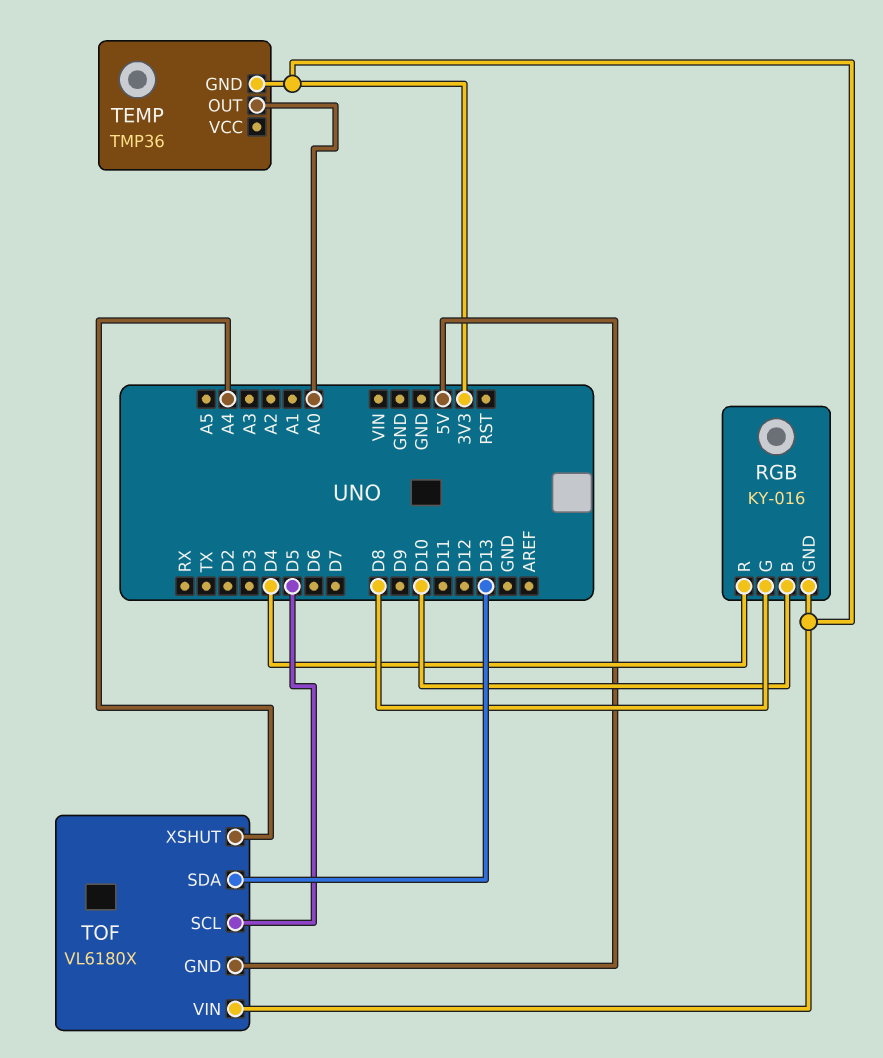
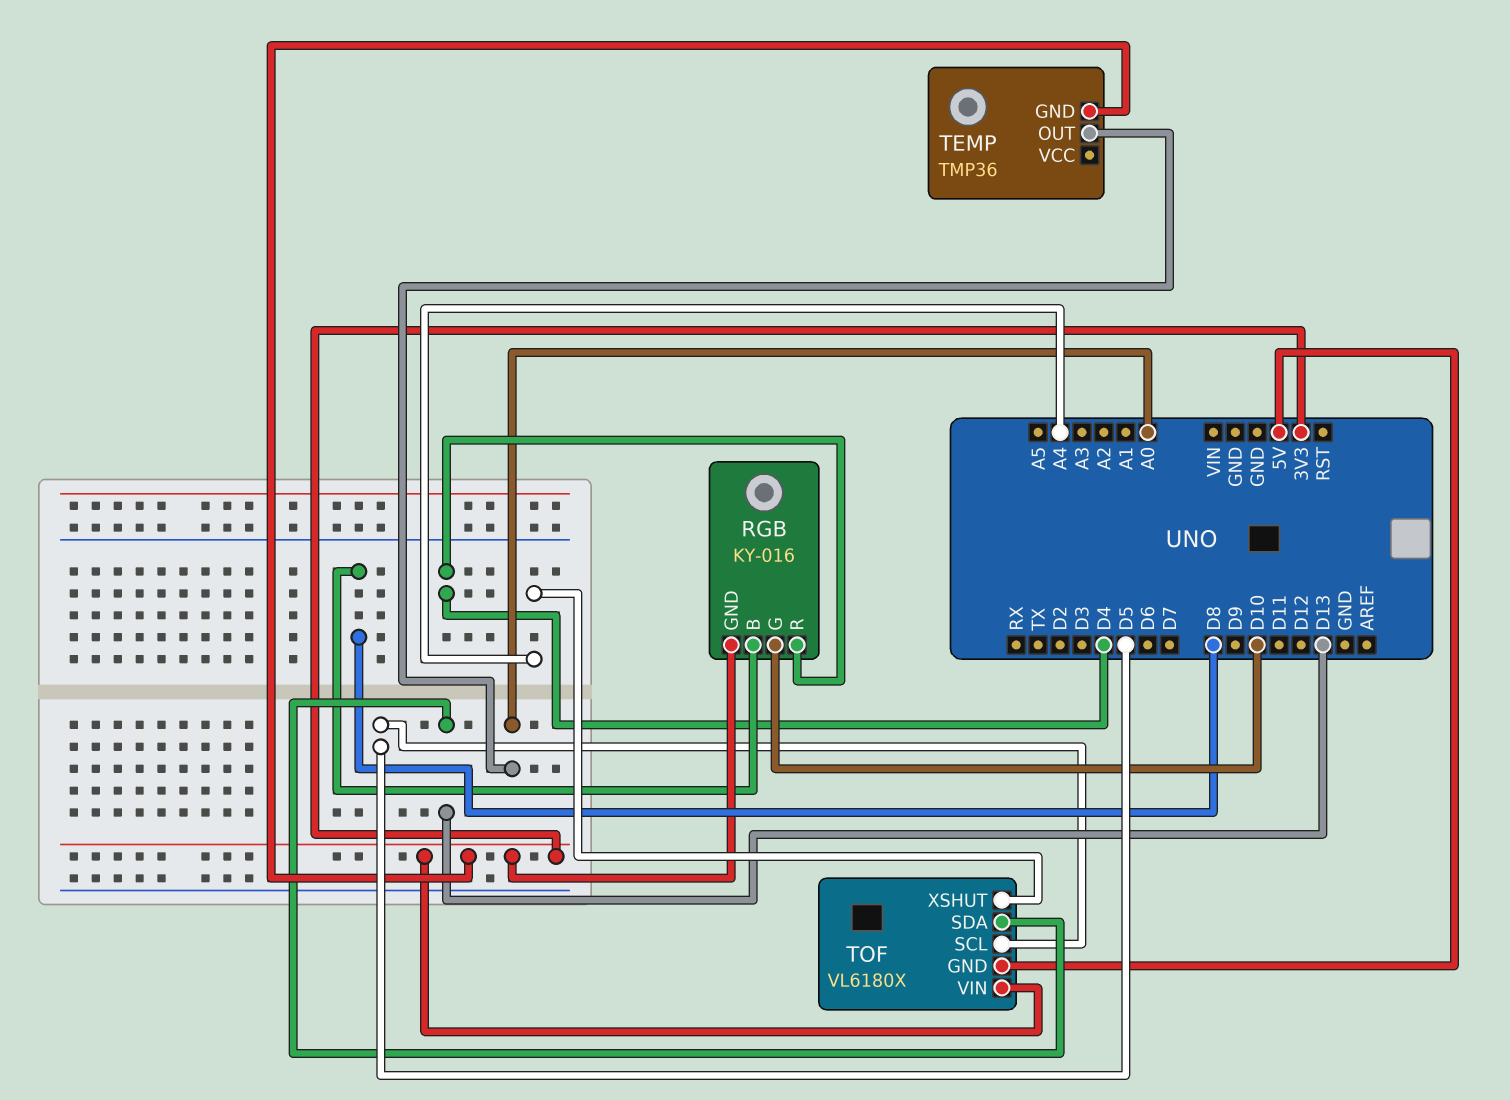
RGB pin B: D10 -> D8
RGB pin G: D8 -> D10

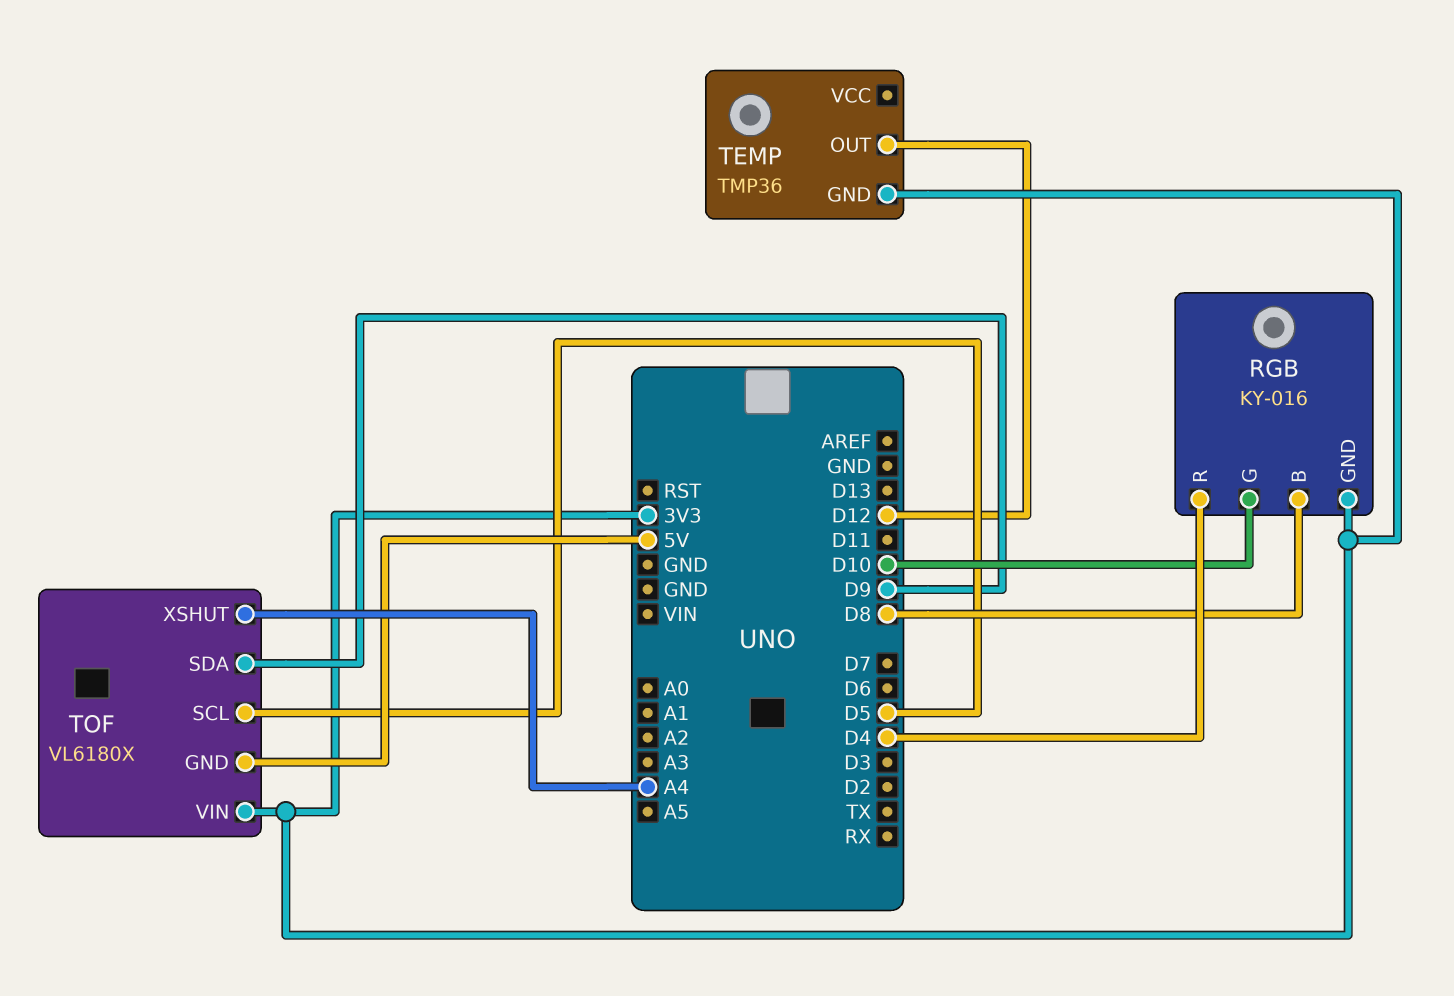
TEMP pin OUT: A0 -> D12
TOF pin SDA: D13 -> D9

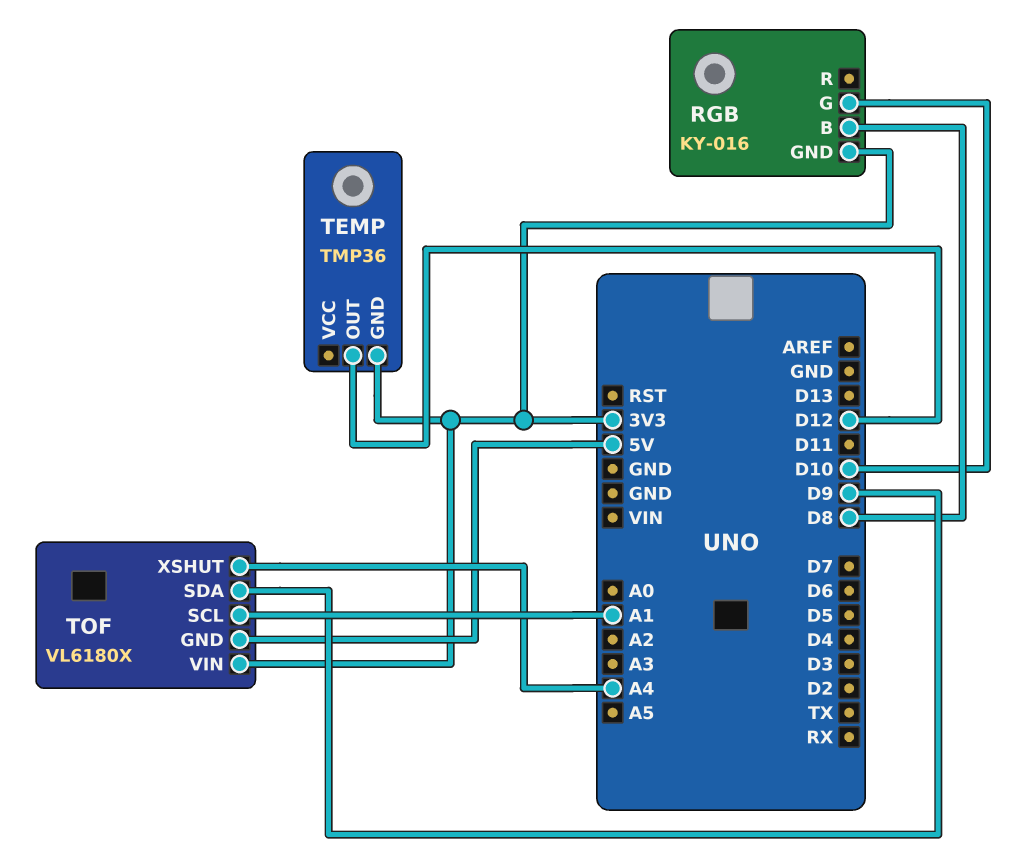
RGB pin R: D4 -> none
TOF pin SCL: D5 -> A1

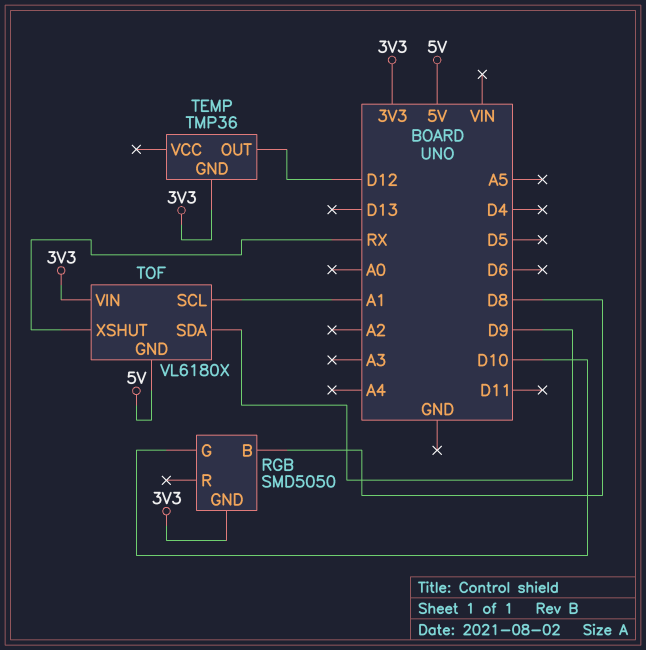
RGB: KY-016 -> SMD5050
TOF pin XSHUT: A4 -> RX

